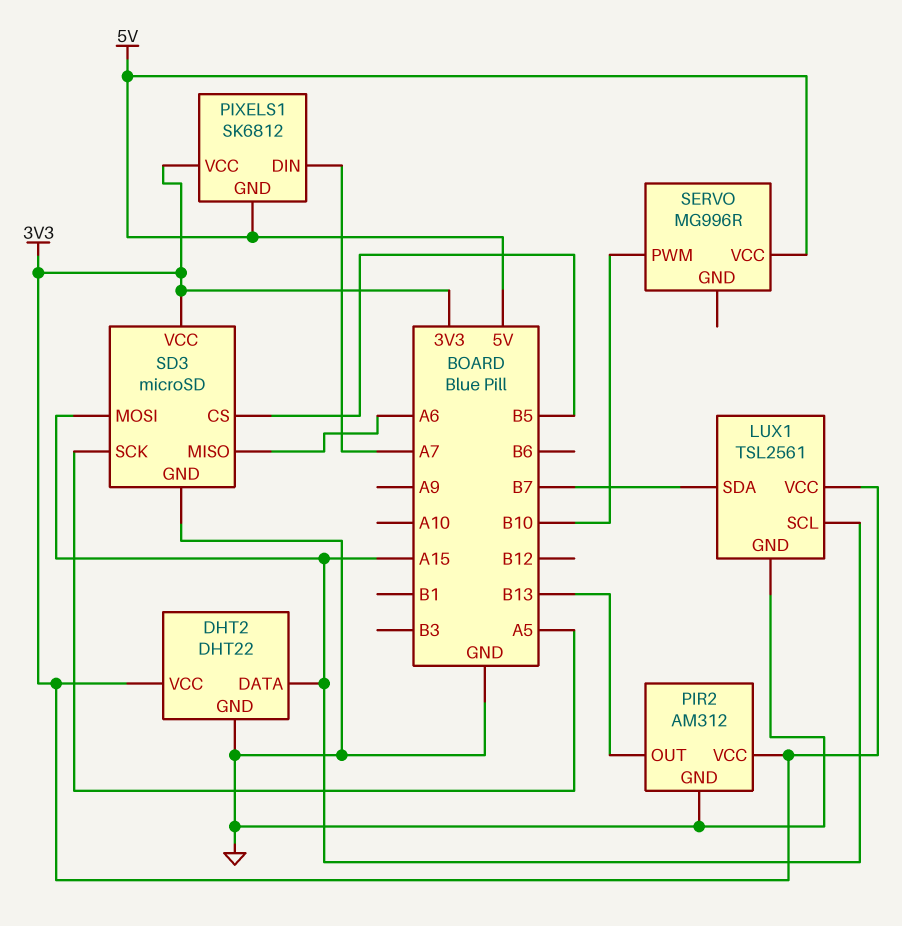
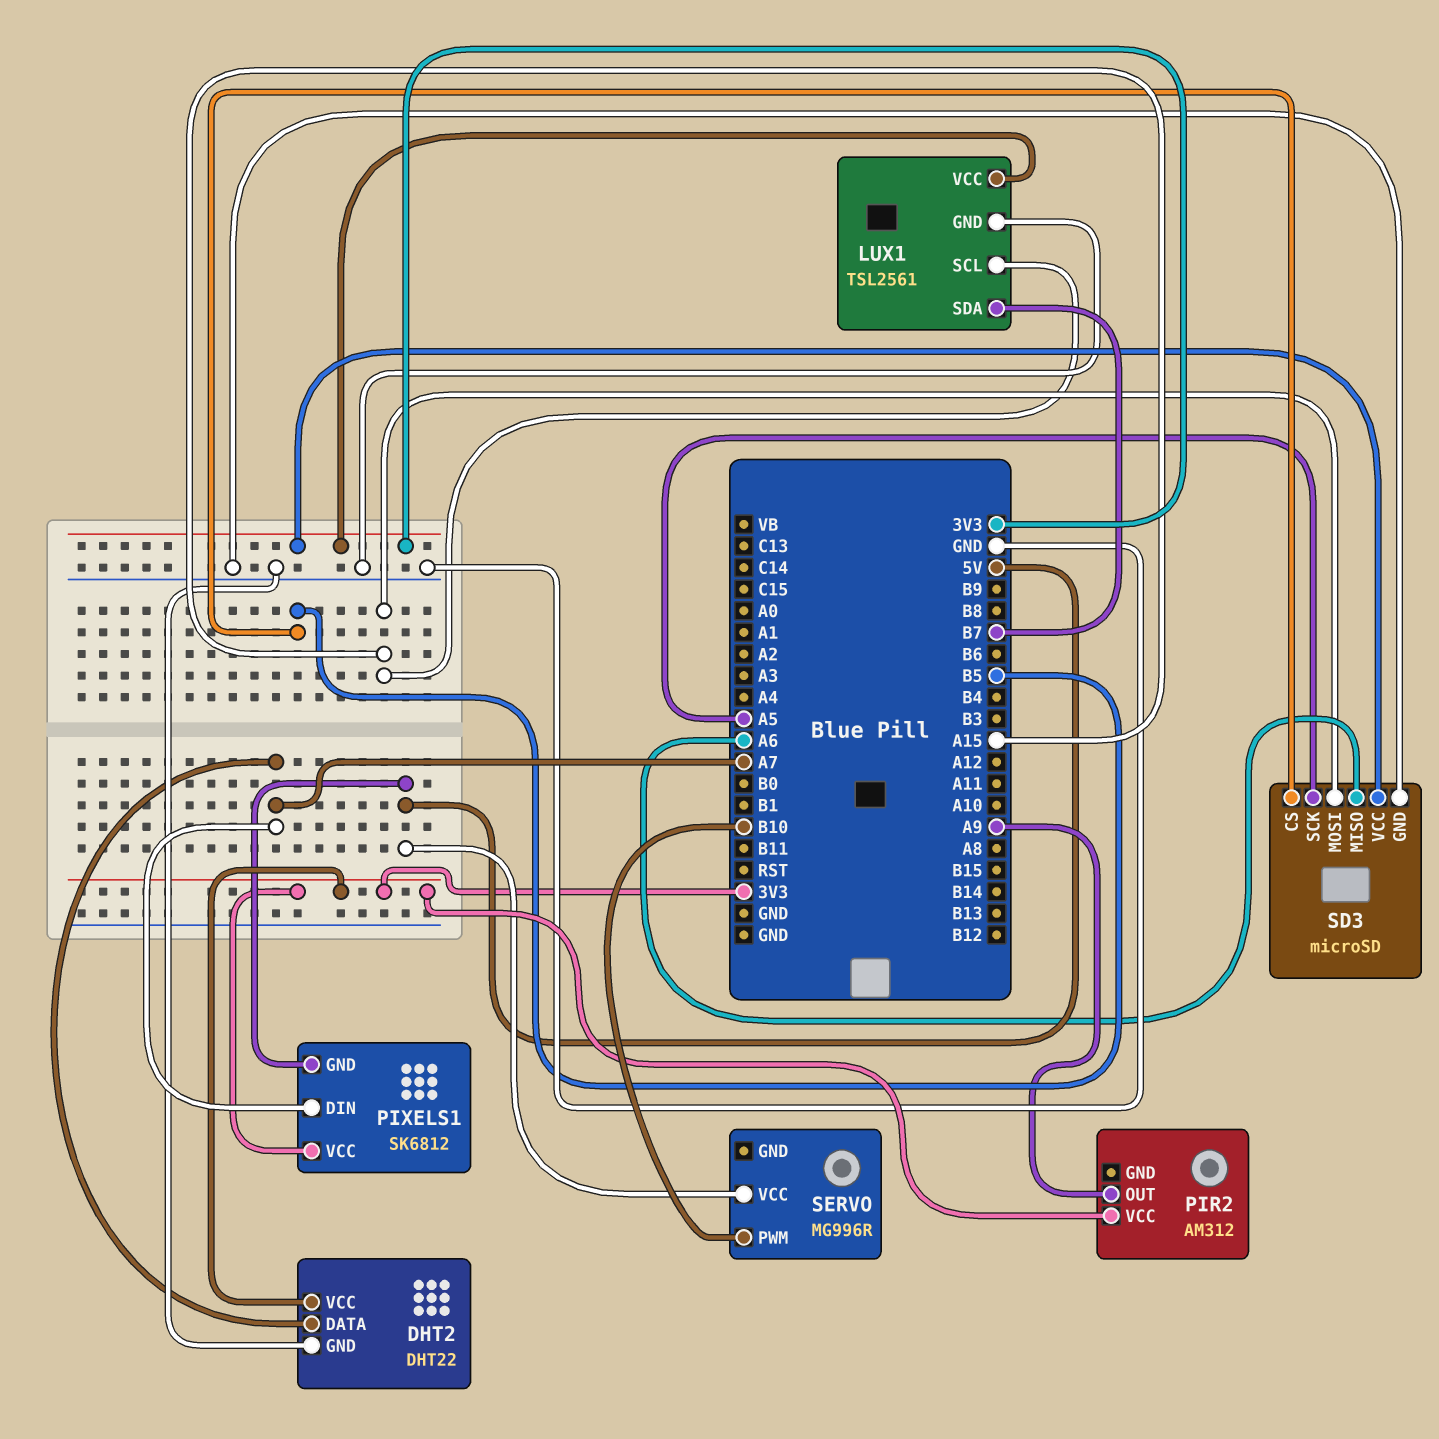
DHT2 pin DATA: A15 -> A7
PIR2 pin GND: GND -> none
PIR2 pin OUT: B13 -> A9

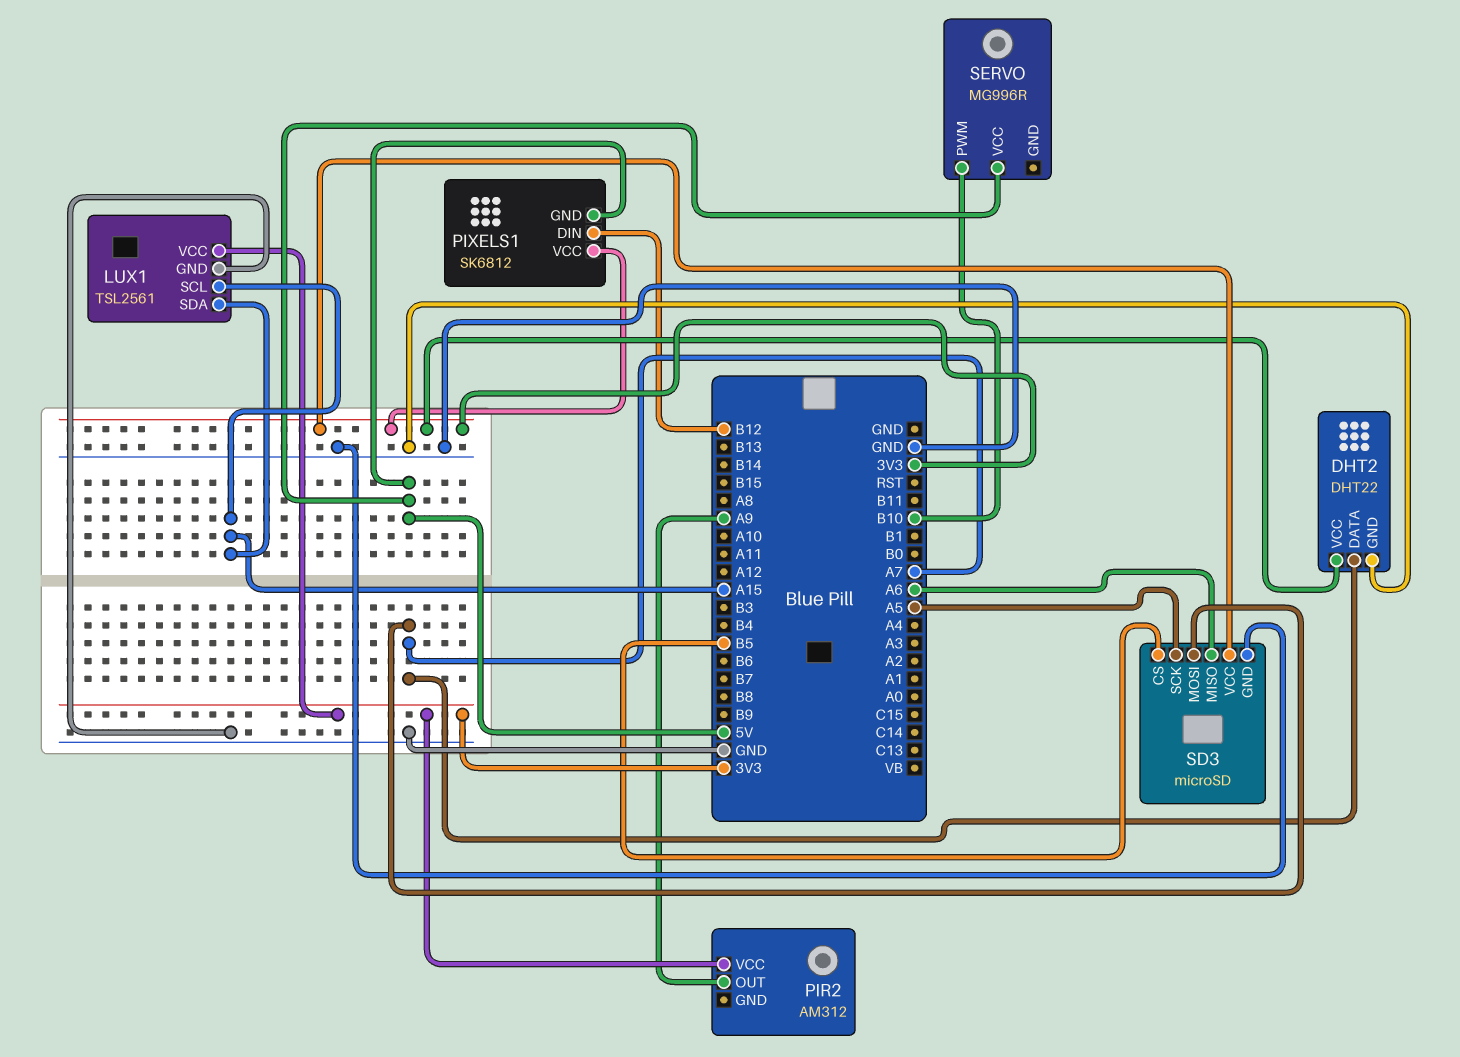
LUX1 pin SDA: B7 -> A15
PIXELS1 pin DIN: A7 -> B12
SD3 pin MOSI: A15 -> A7

